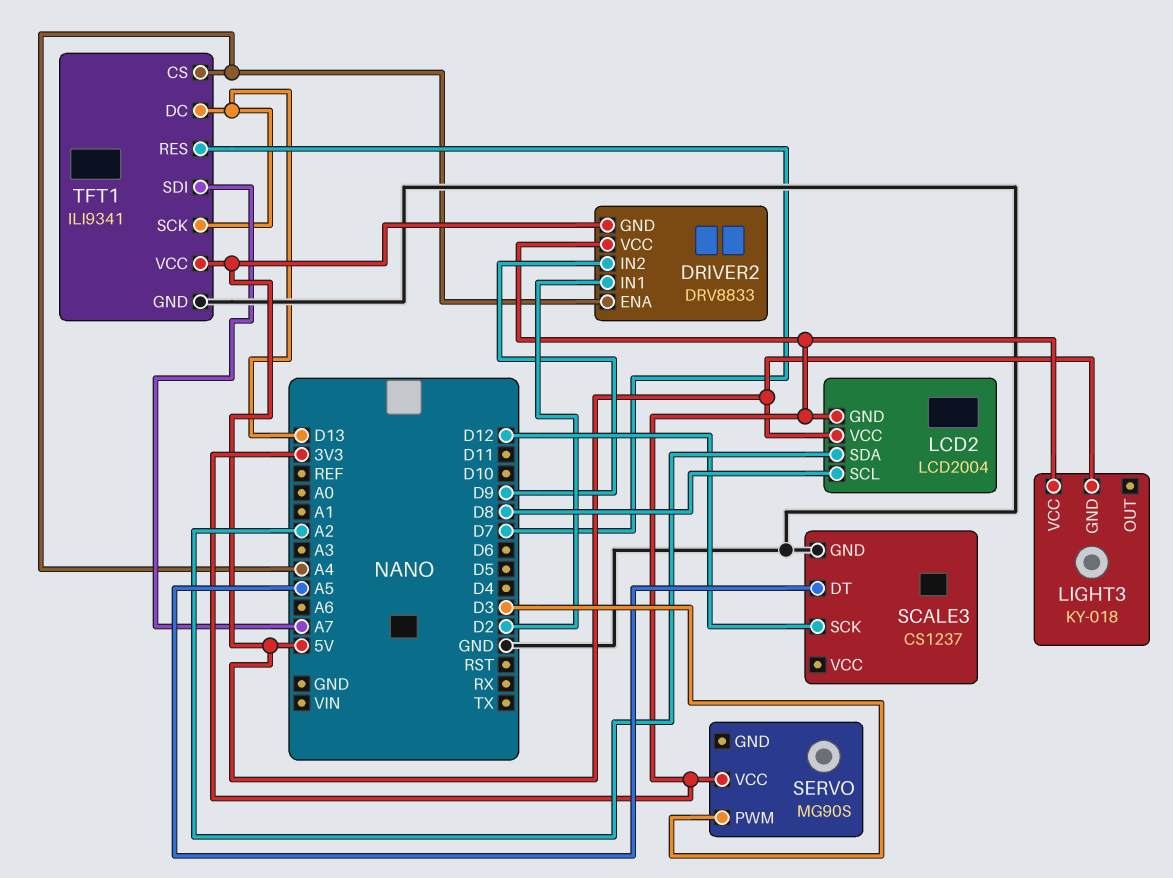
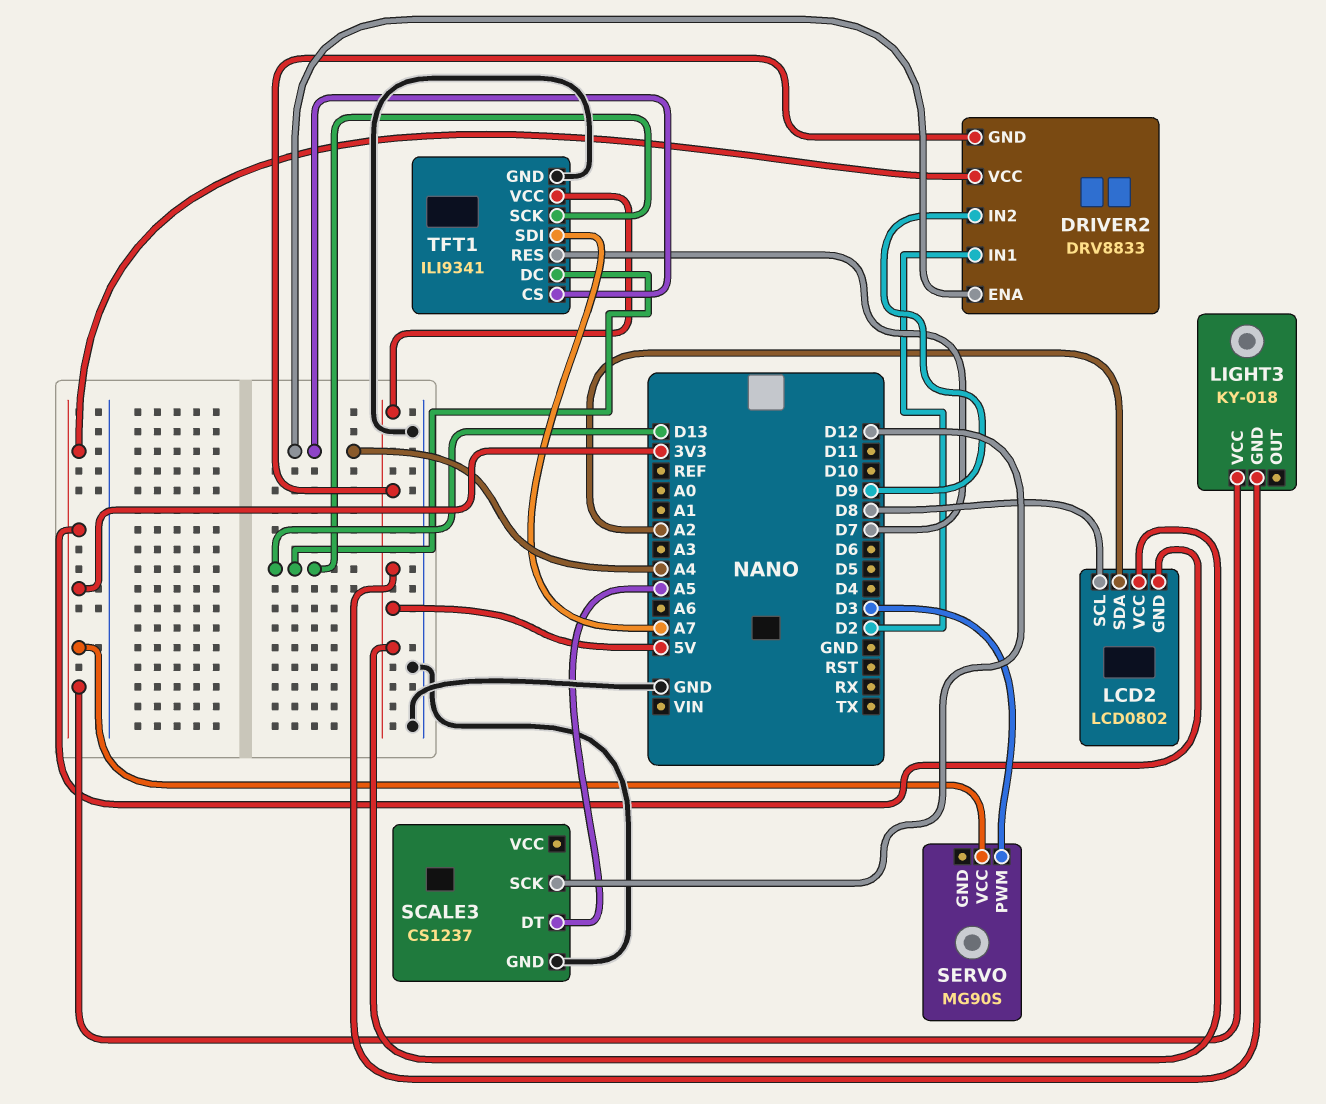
LCD2: LCD2004 -> LCD0802

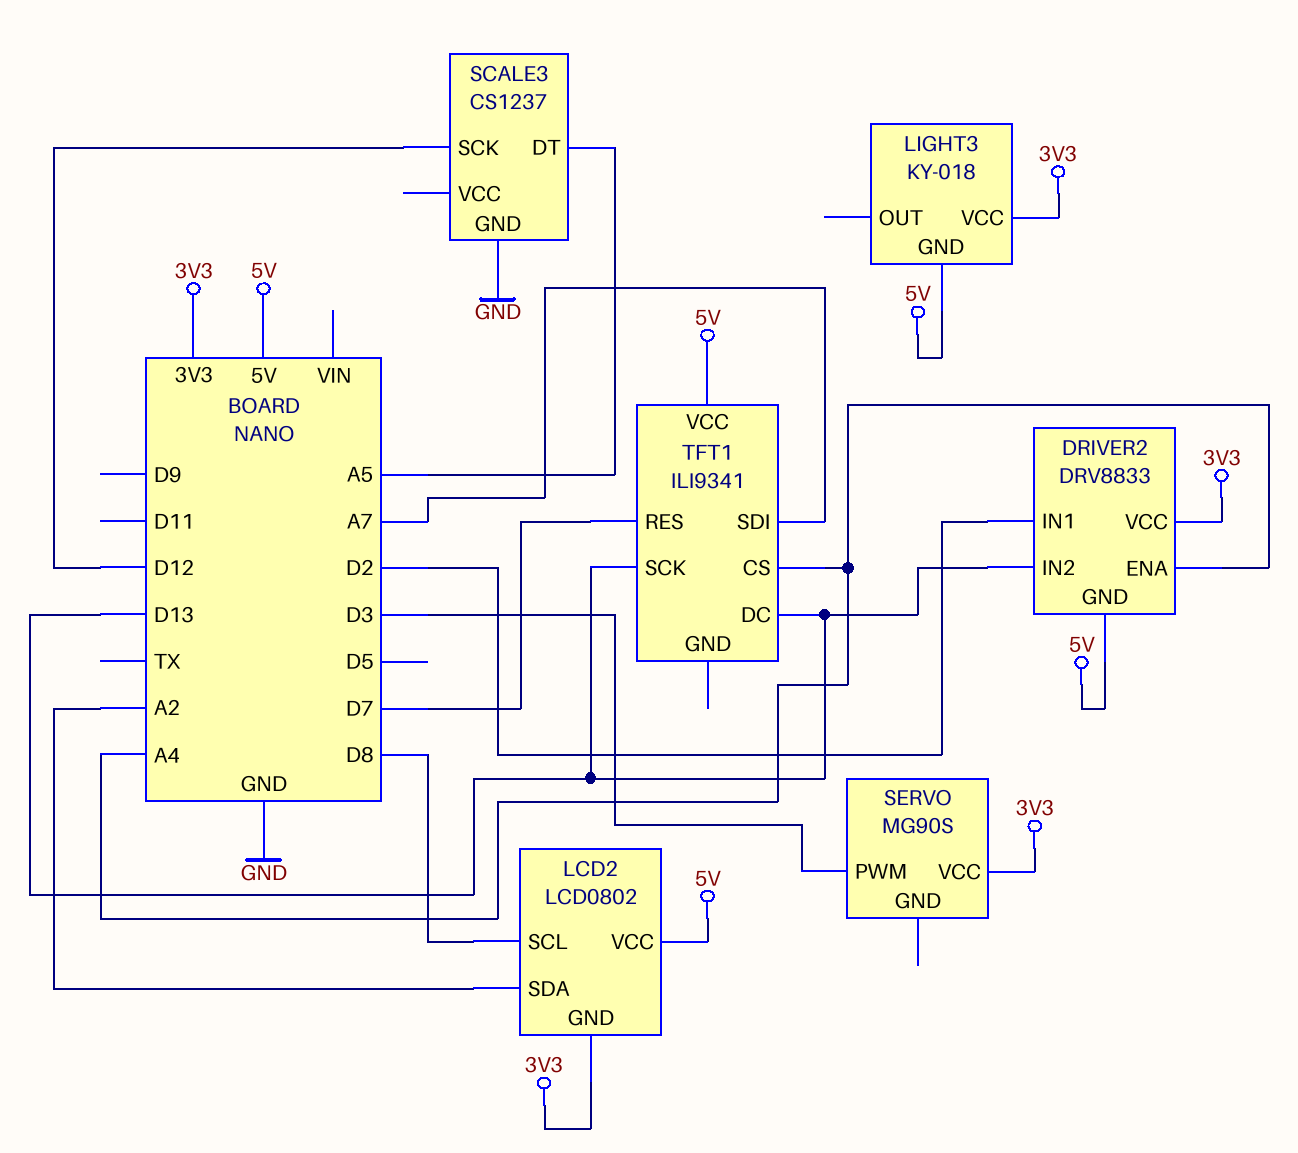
DRIVER2 pin IN2: D9 -> D13
TFT1 pin GND: GND -> none

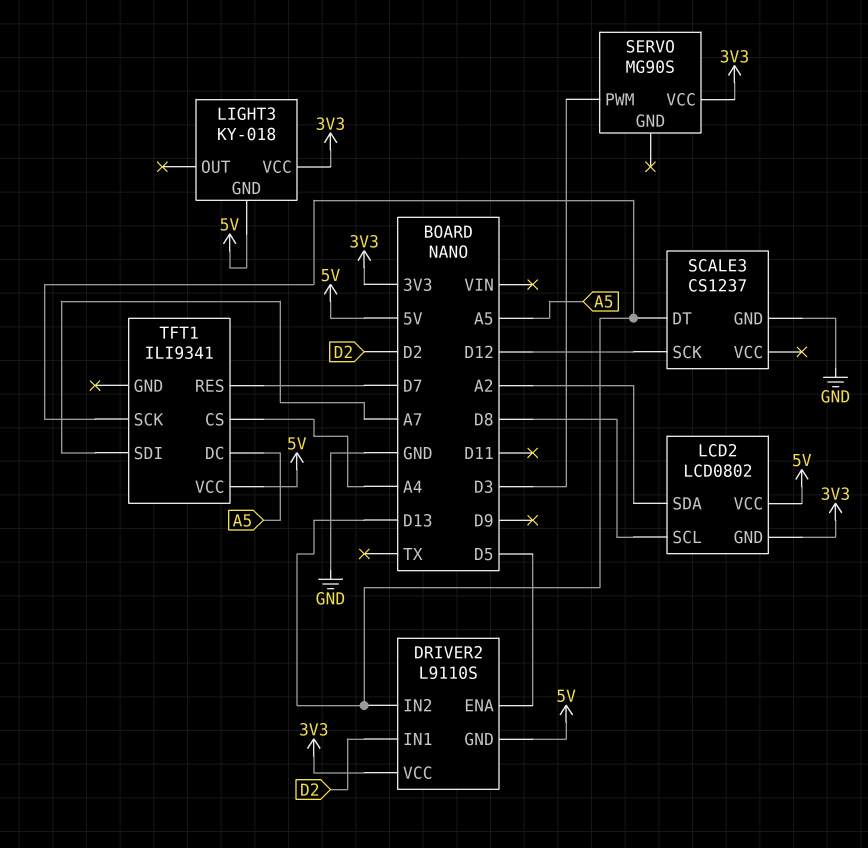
DRIVER2: DRV8833 -> L9110S
DRIVER2 pin ENA: A4 -> D5
SCALE3 pin DT: A5 -> D13
TFT1 pin DC: D13 -> A5

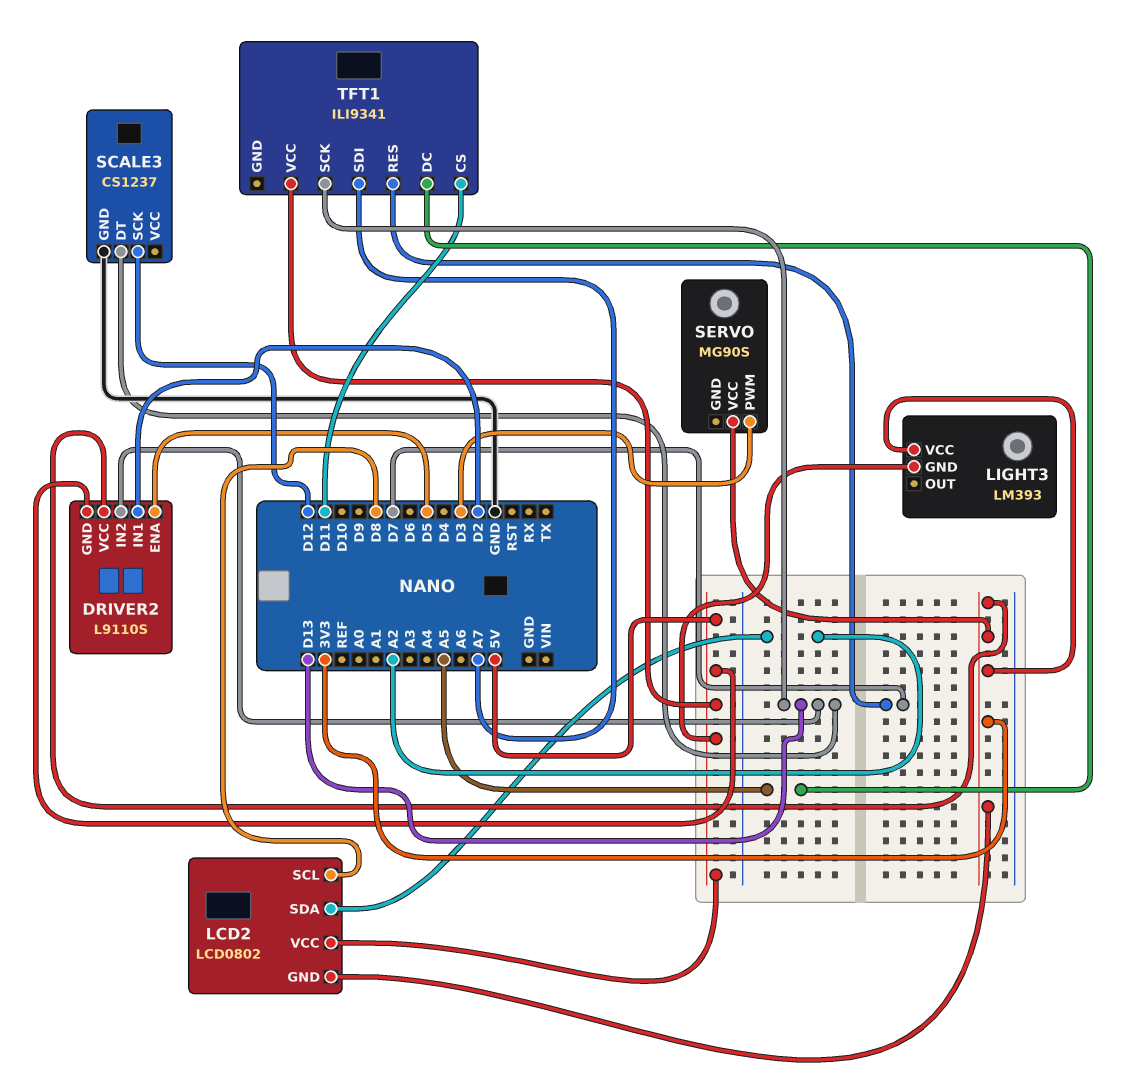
LIGHT3: KY-018 -> LM393
TFT1 pin CS: A4 -> D11

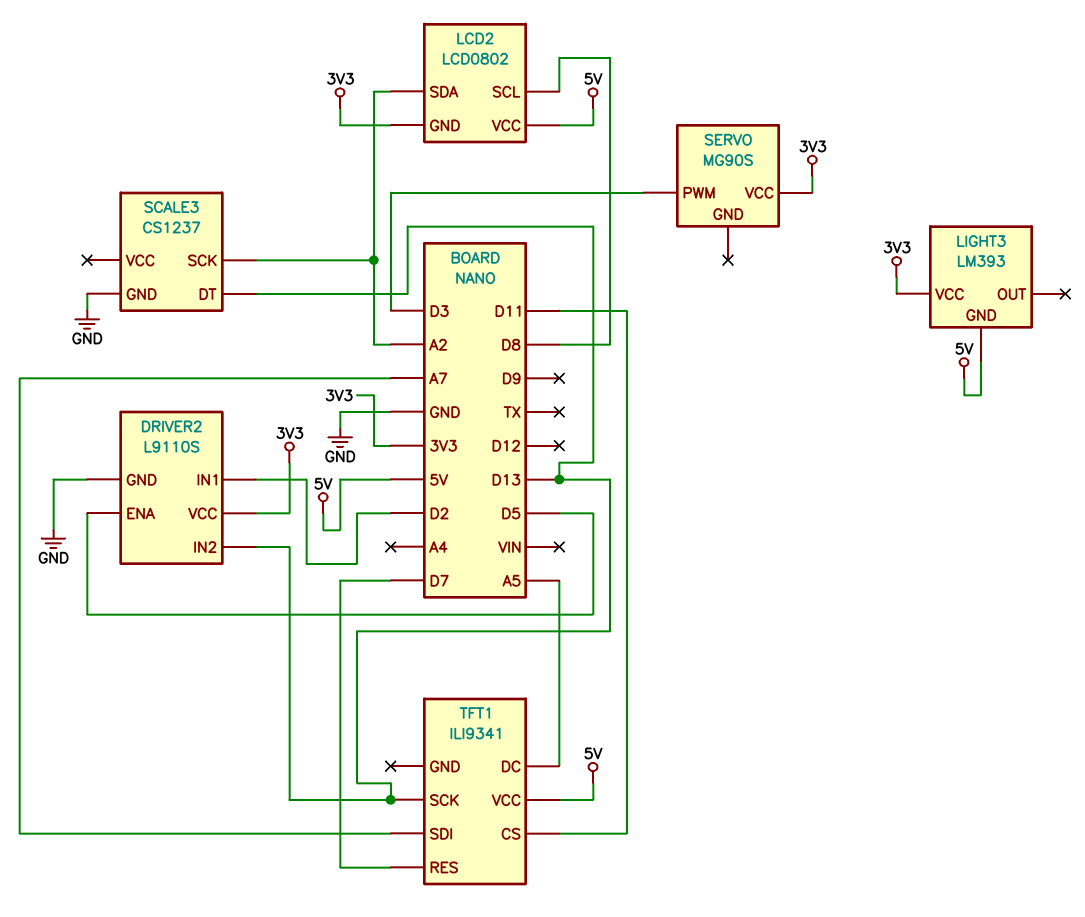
DRIVER2 pin GND: 5V -> GND
SCALE3 pin SCK: D12 -> A2

